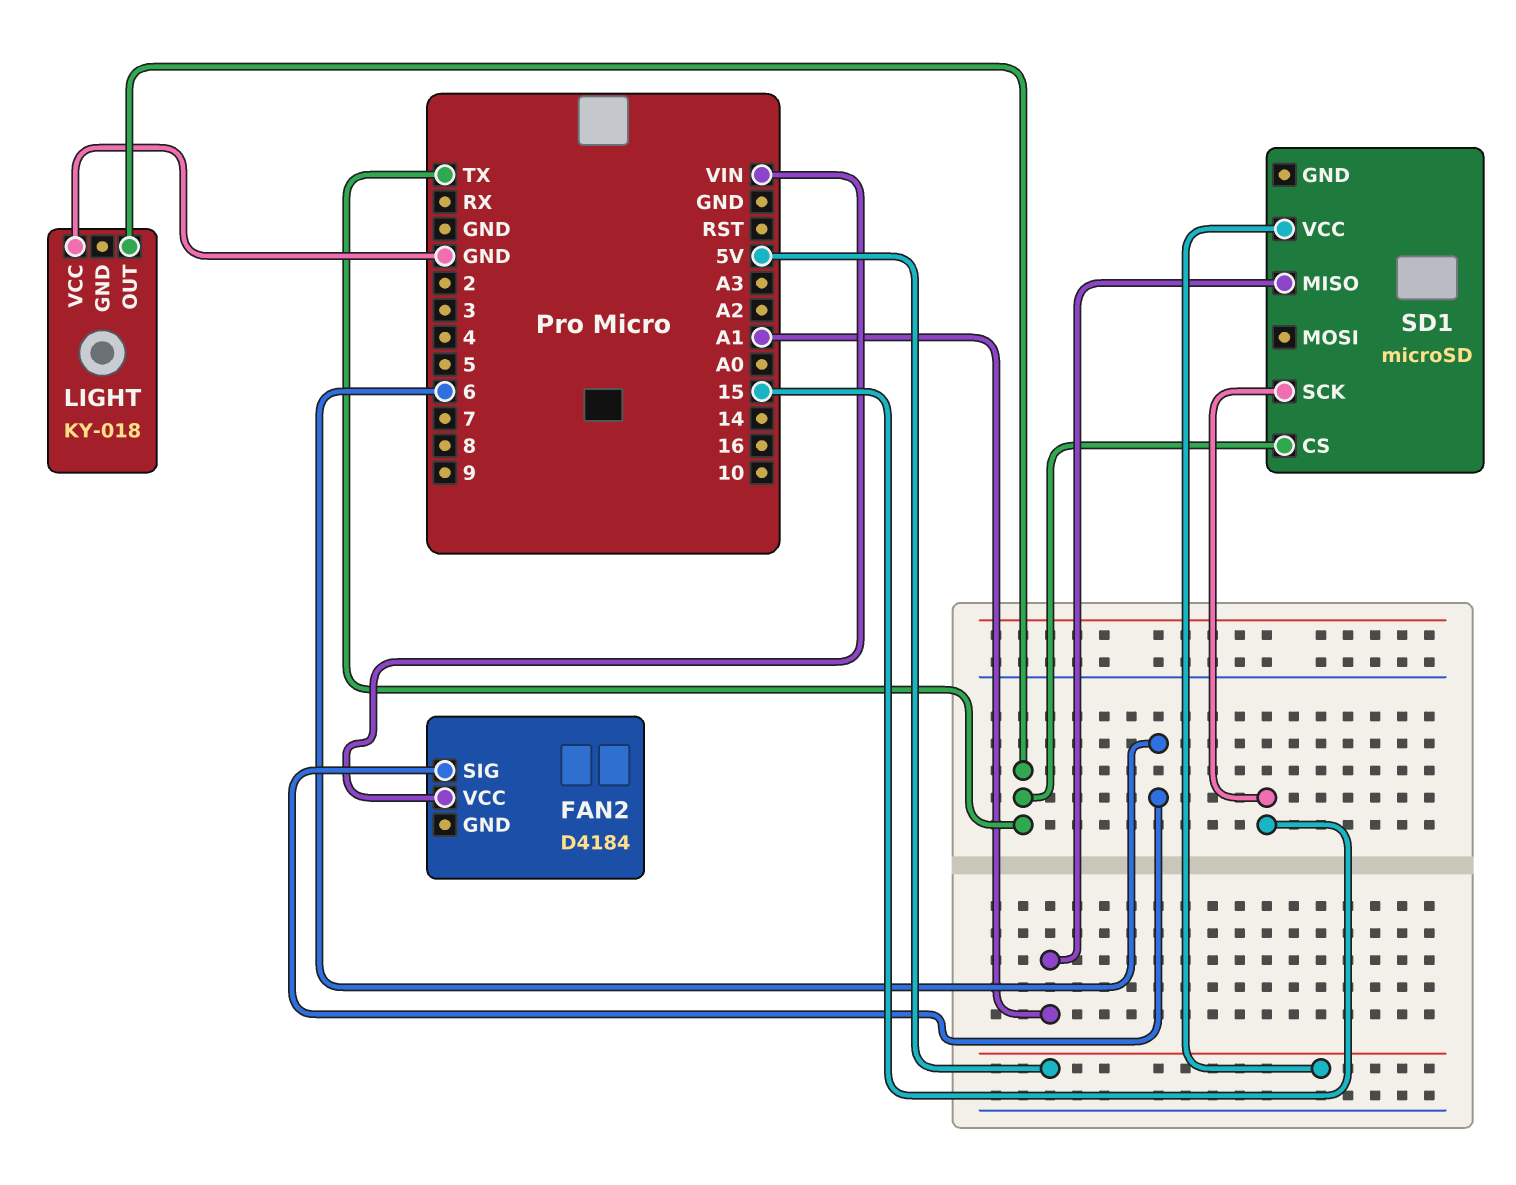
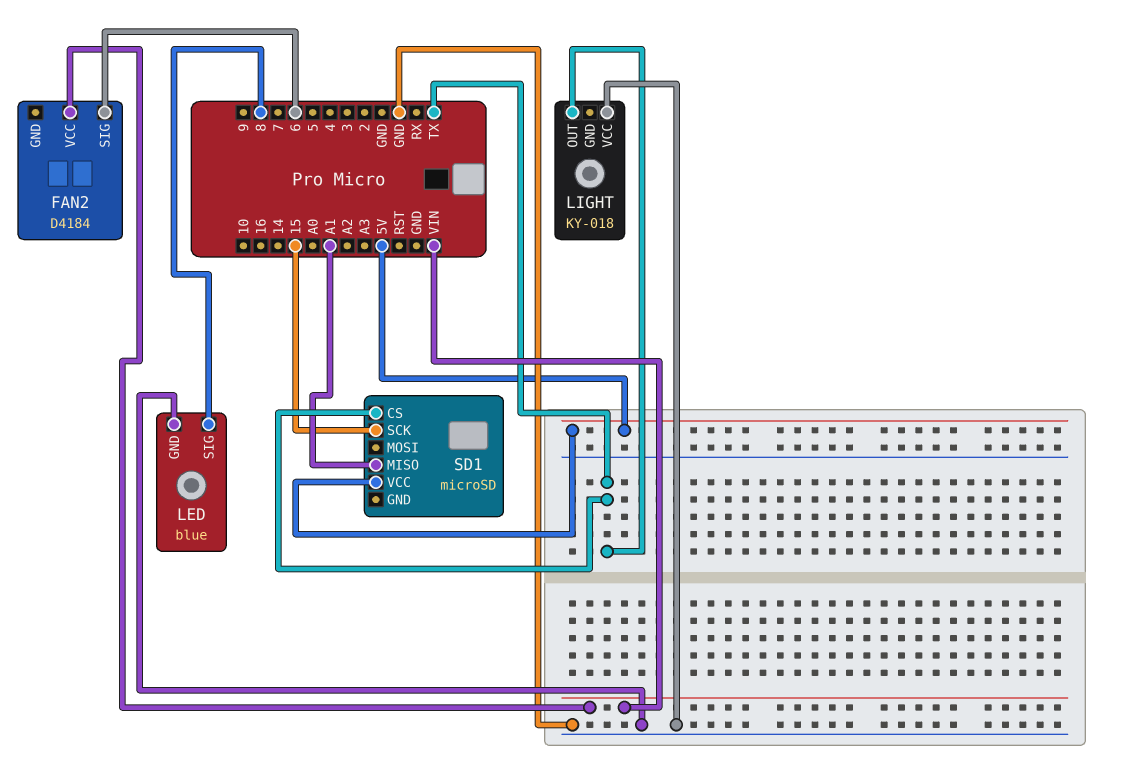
LED: none -> blue
LED pin GND: none -> GND
LED pin SIG: none -> 8

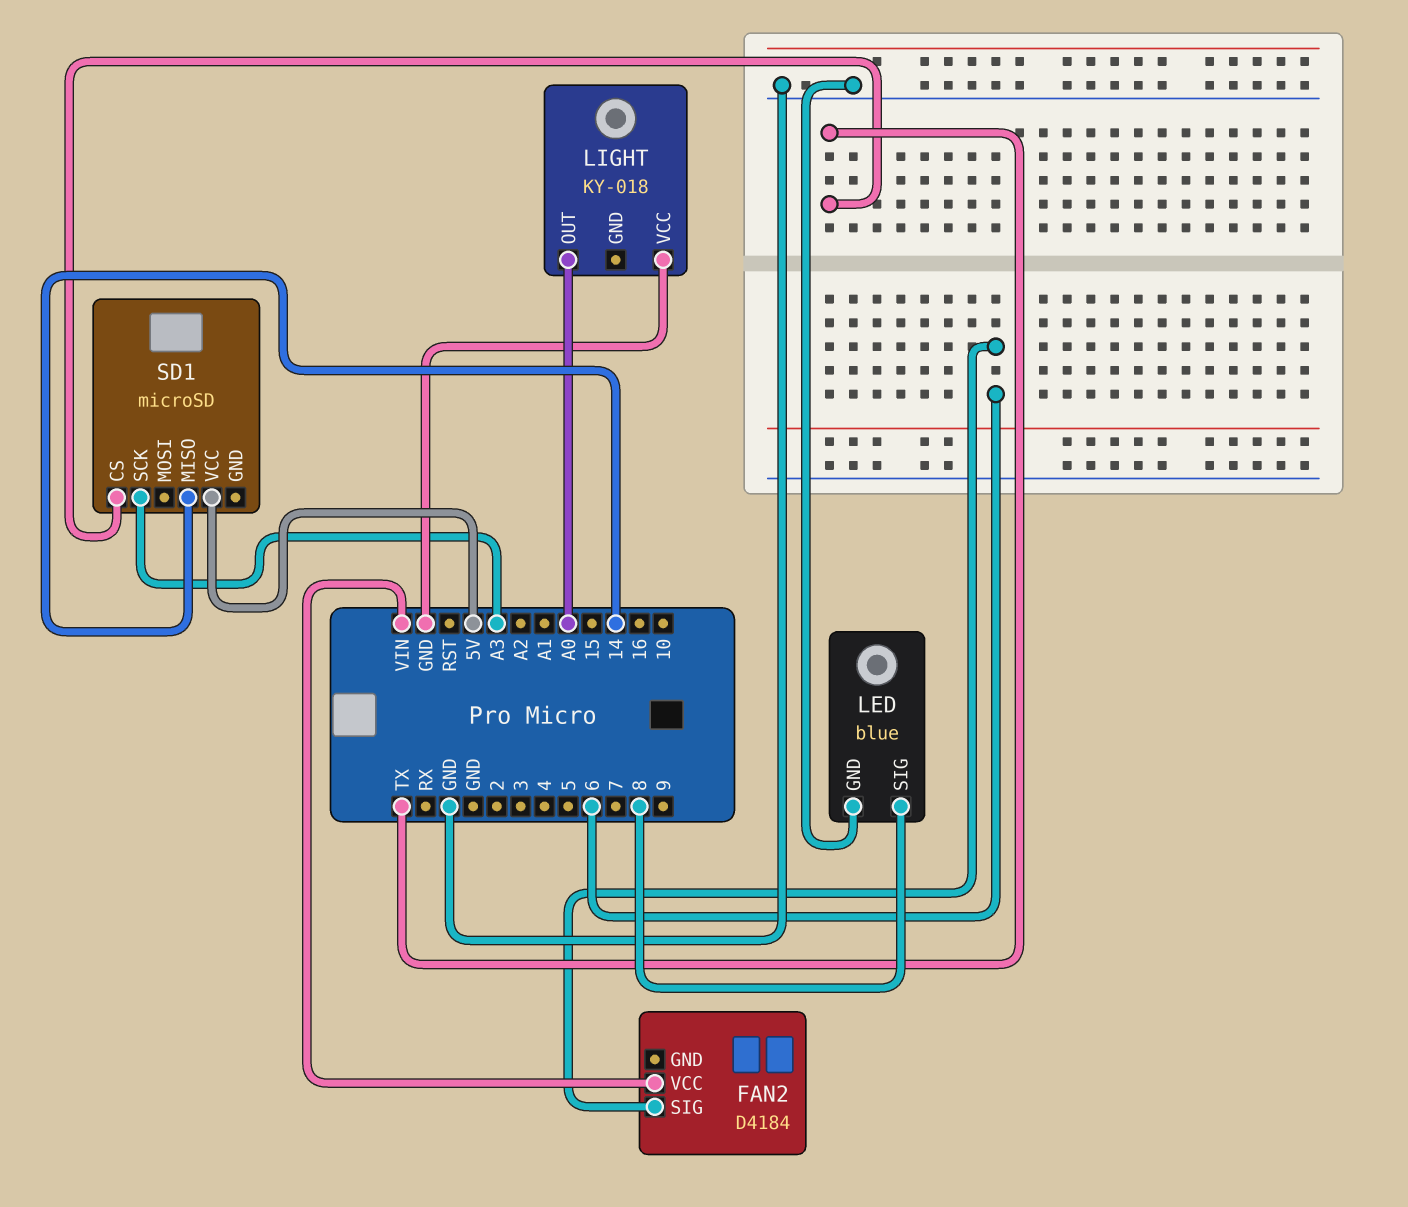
LIGHT pin OUT: TX -> A0
SD1 pin MISO: A1 -> 14
SD1 pin SCK: 15 -> A3

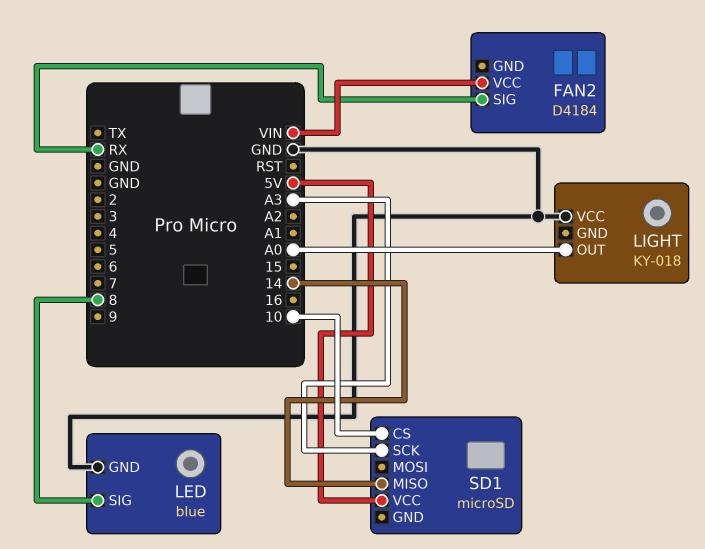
FAN2 pin SIG: 6 -> RX
SD1 pin CS: TX -> 10

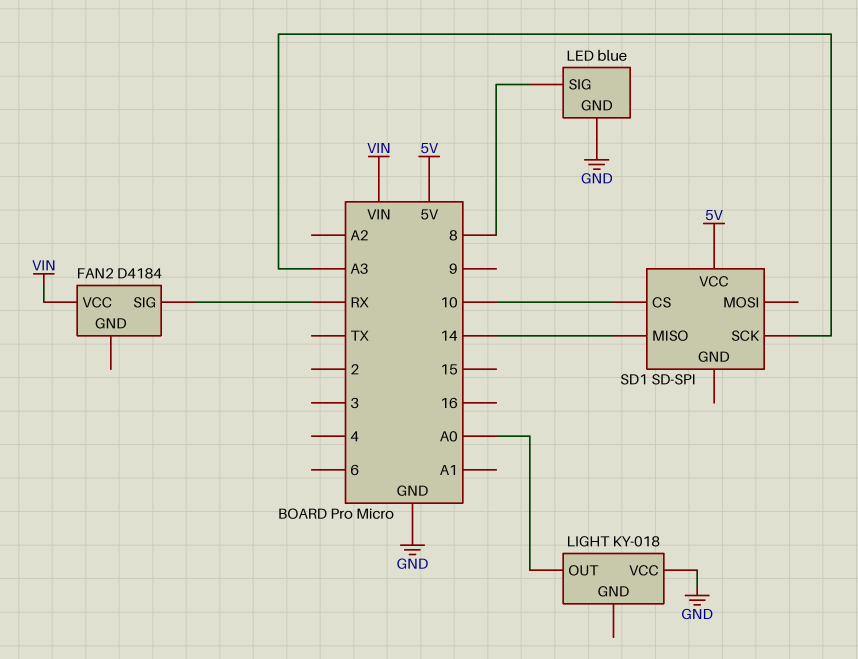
SD1: microSD -> SD-SPI

